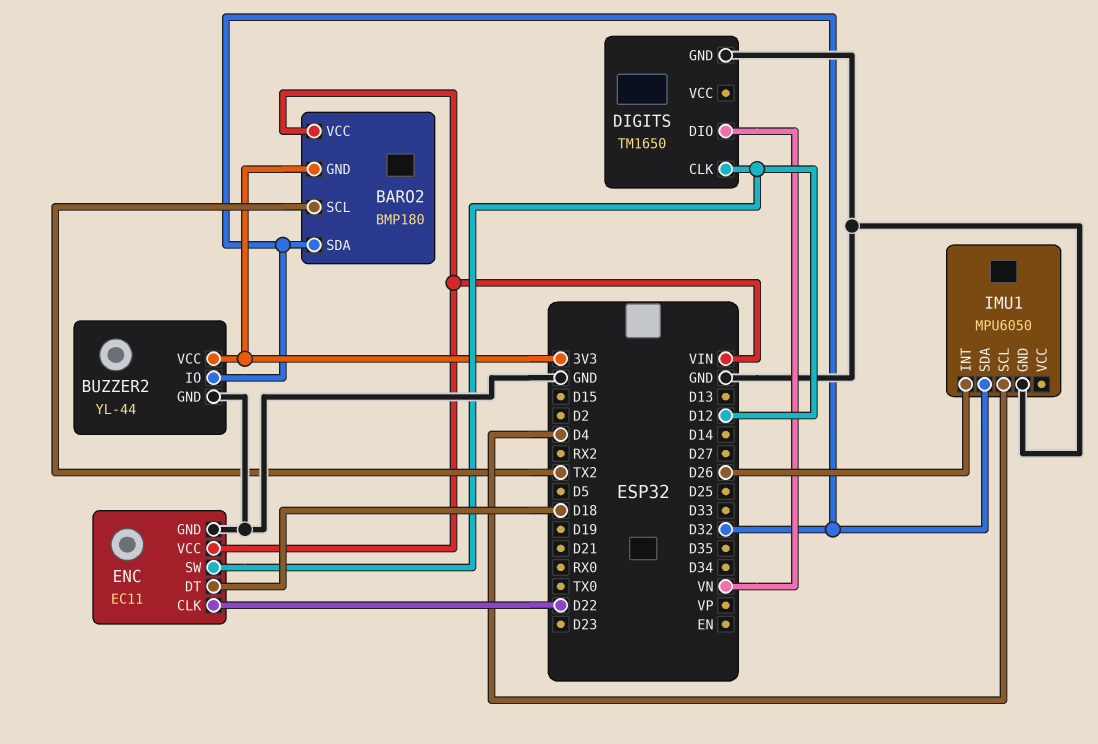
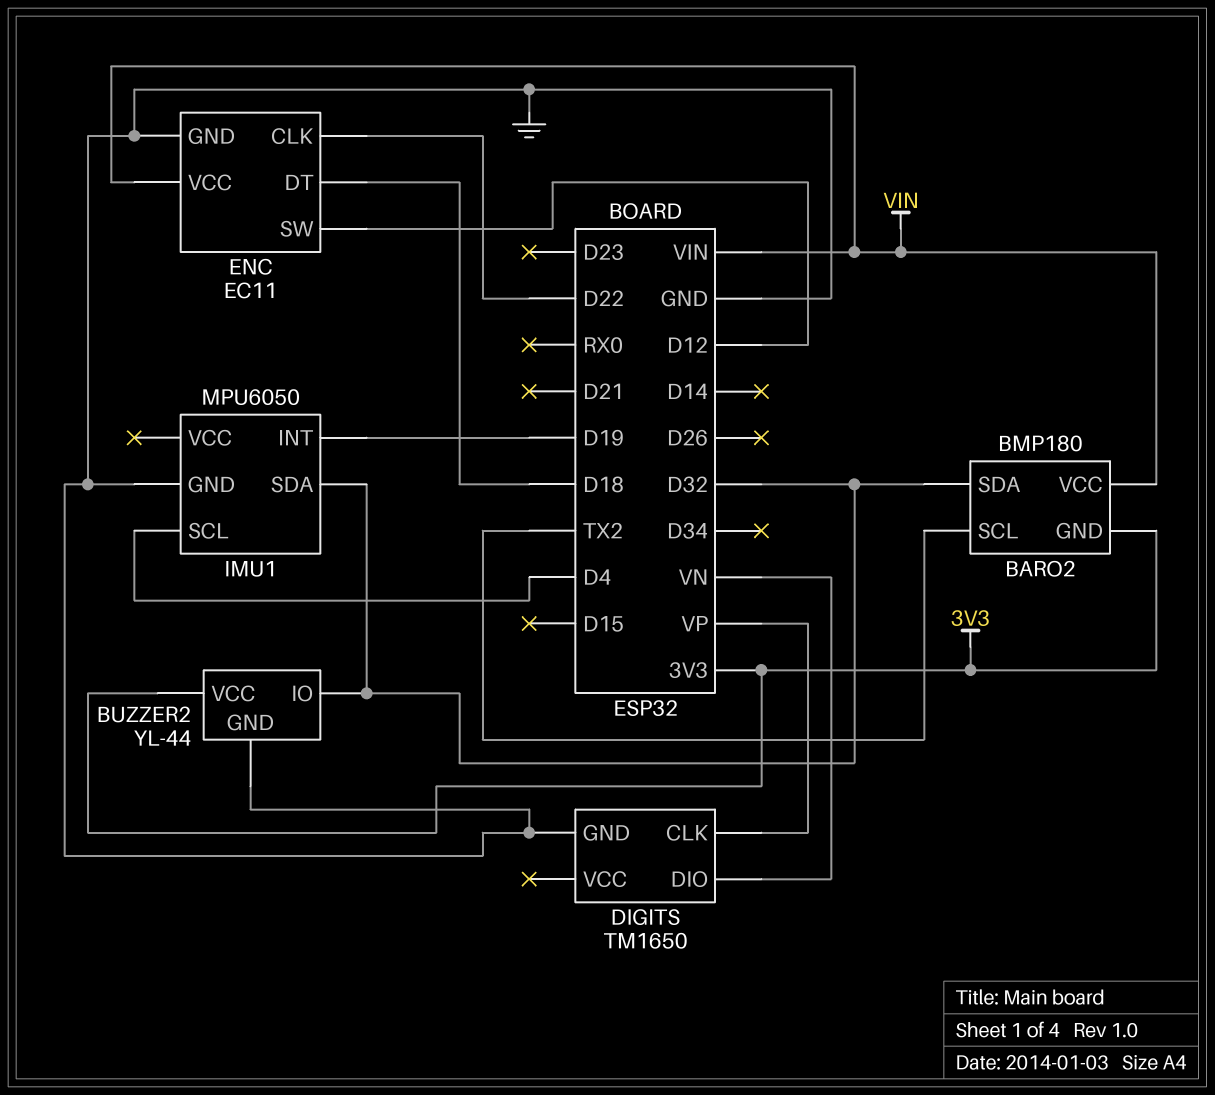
DIGITS pin CLK: D12 -> VP
IMU1 pin INT: D26 -> D19

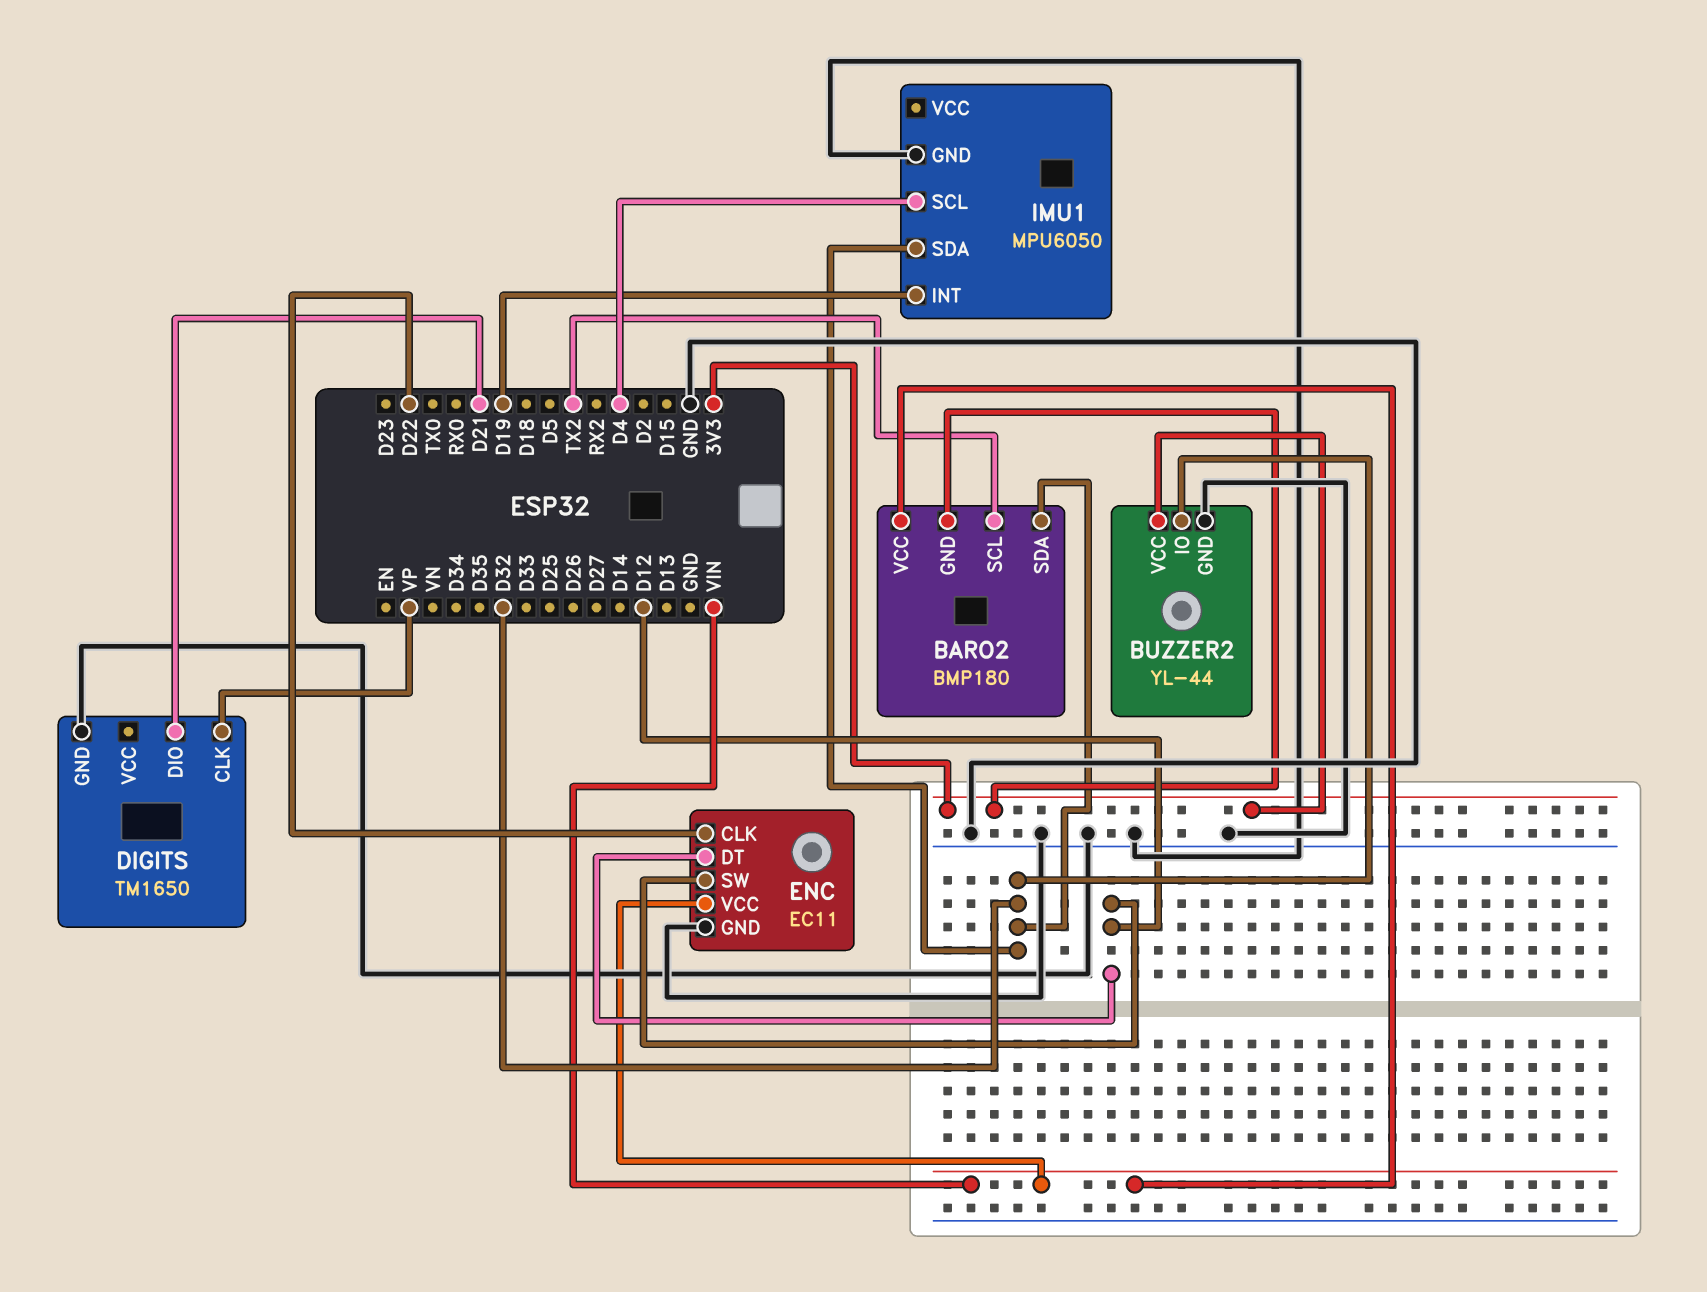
DIGITS pin DIO: VN -> D21
ENC pin DT: D18 -> D12

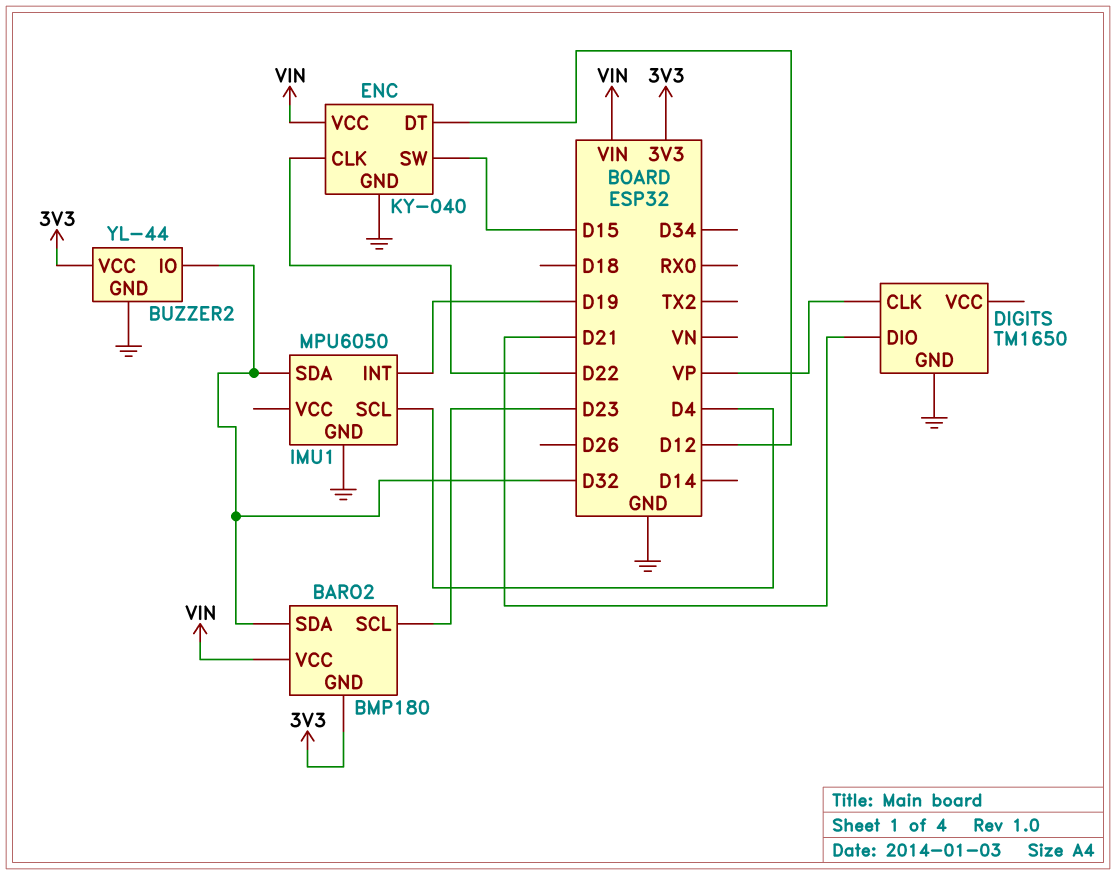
BARO2 pin SCL: TX2 -> D23
ENC: EC11 -> KY-040
ENC pin SW: D12 -> D15

